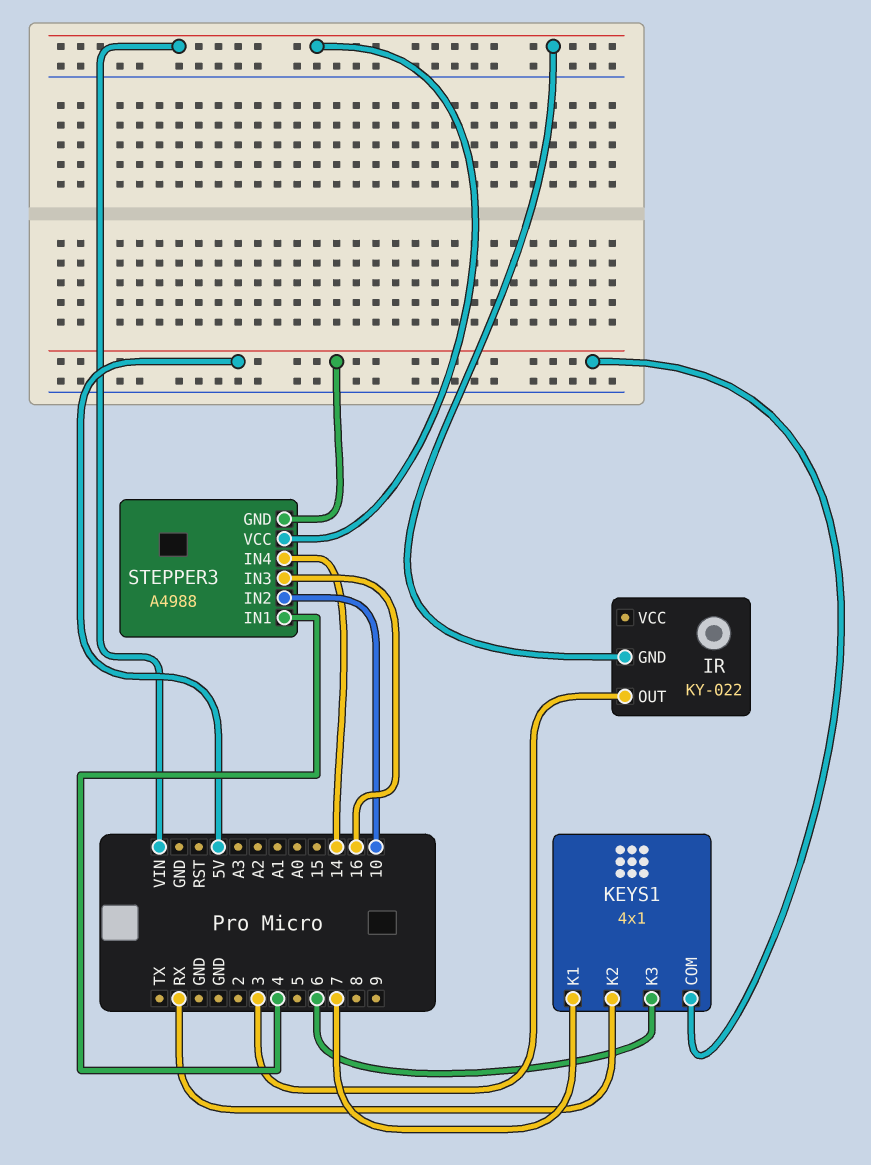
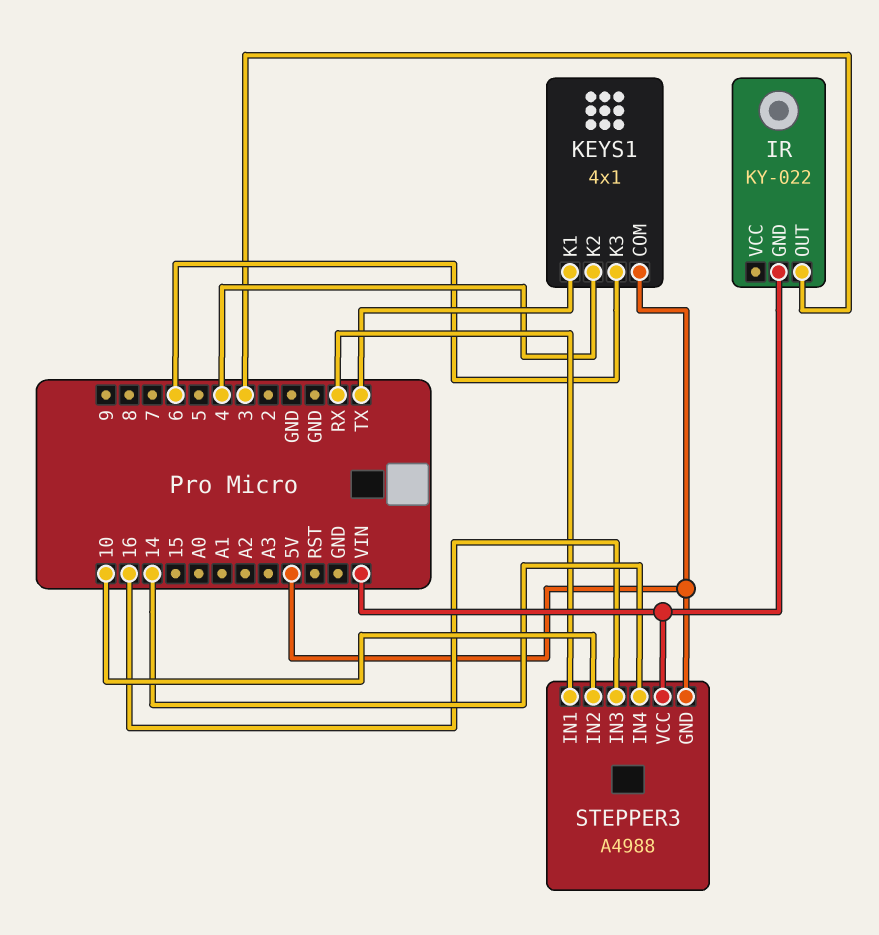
KEYS1 pin K1: 7 -> TX
KEYS1 pin K2: RX -> 4
STEPPER3 pin IN1: 4 -> RX

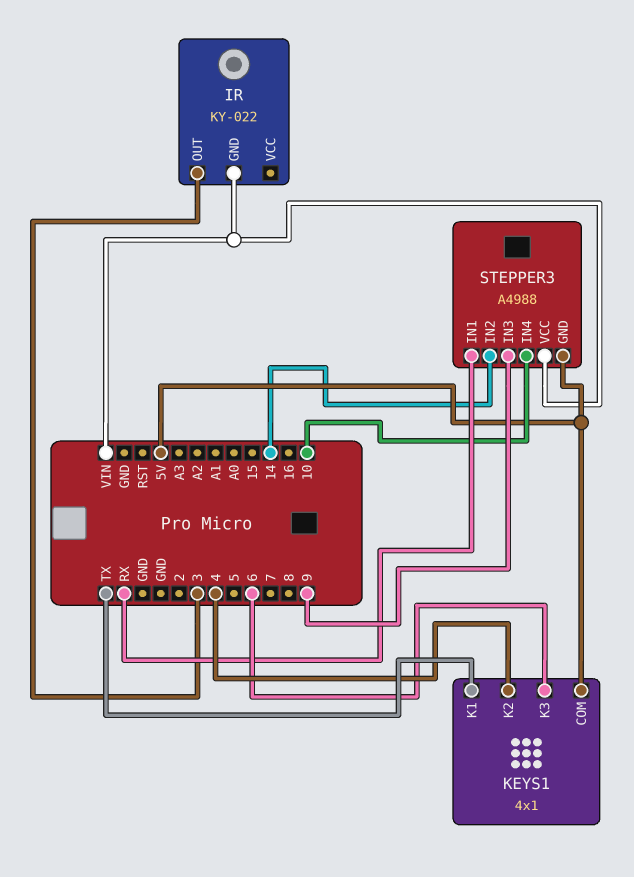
STEPPER3 pin IN2: 10 -> 14
STEPPER3 pin IN3: 16 -> 9
STEPPER3 pin IN4: 14 -> 10

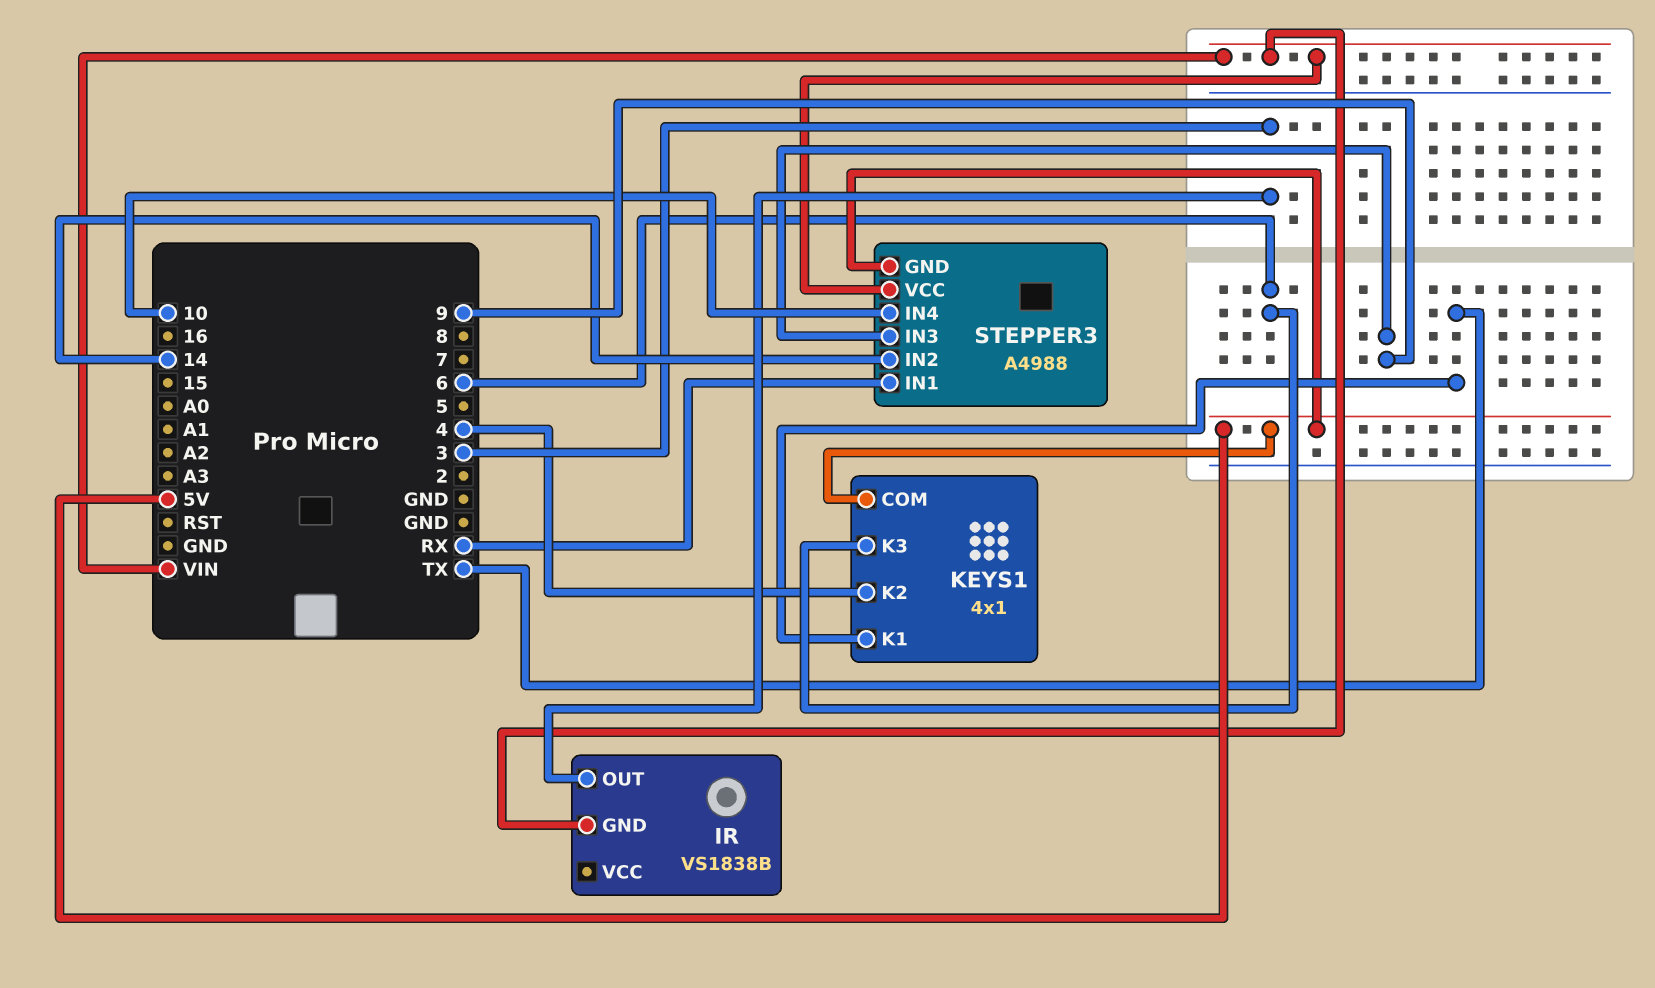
IR: KY-022 -> VS1838B

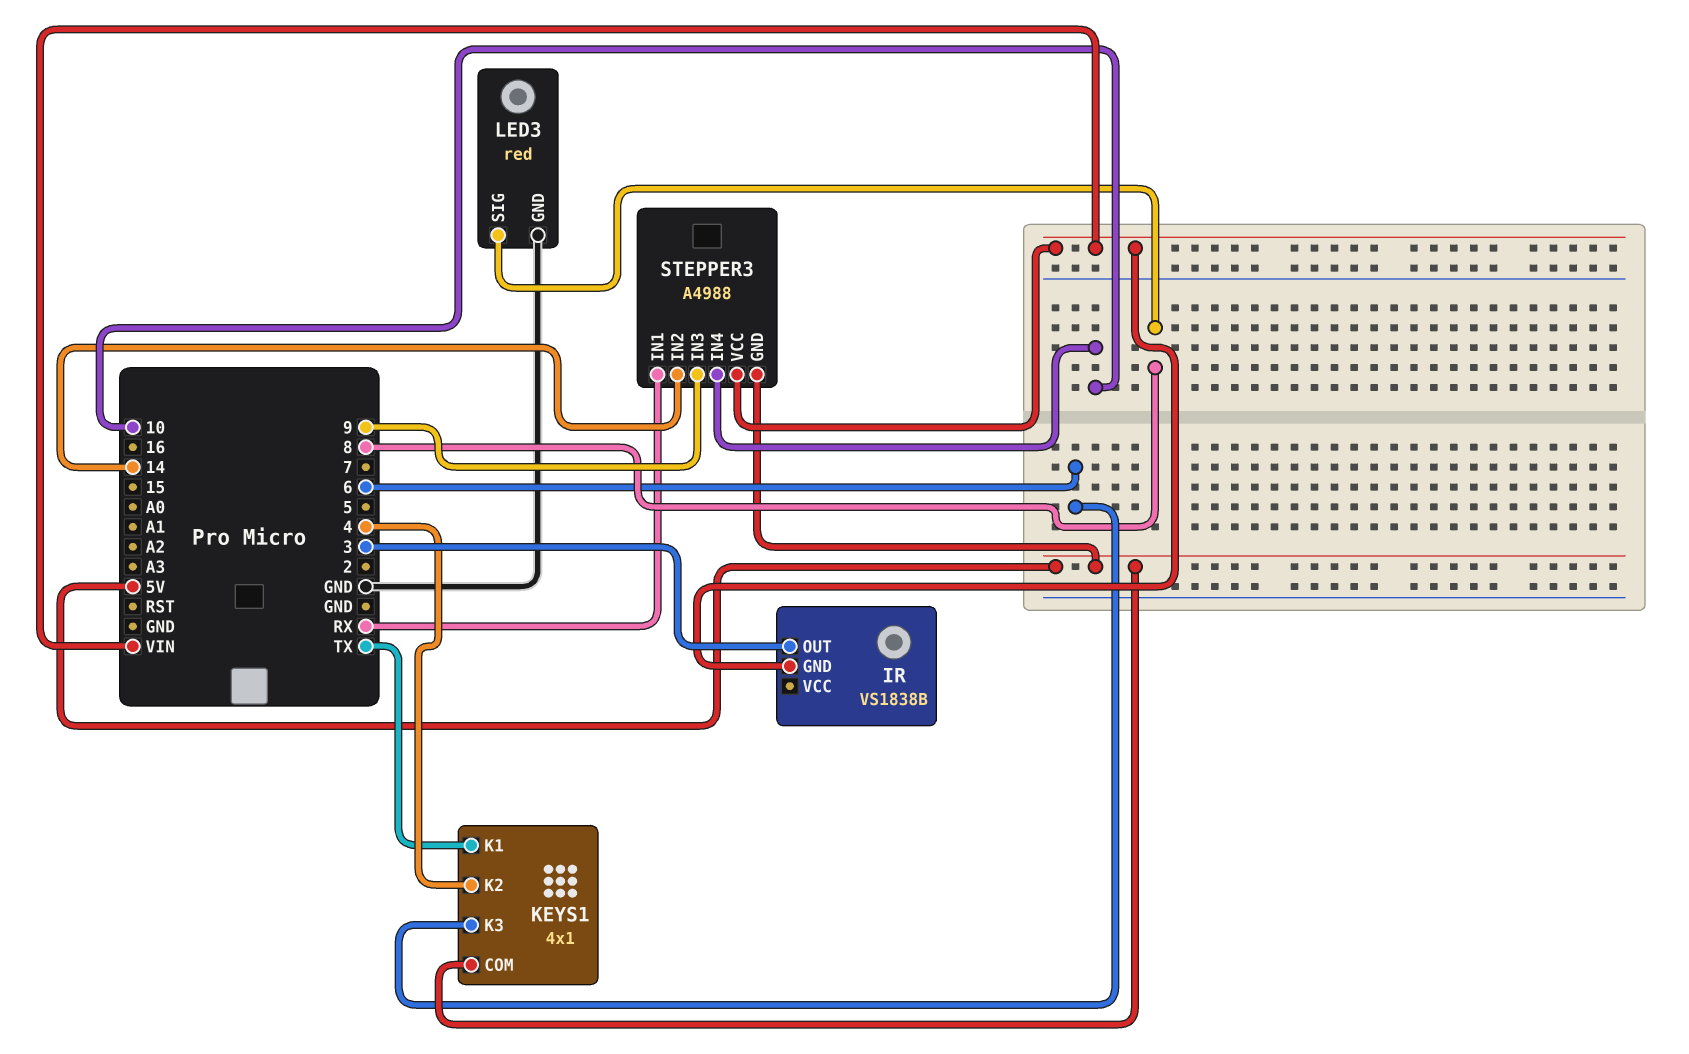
LED3: none -> red
LED3 pin GND: none -> GND
LED3 pin SIG: none -> 8

